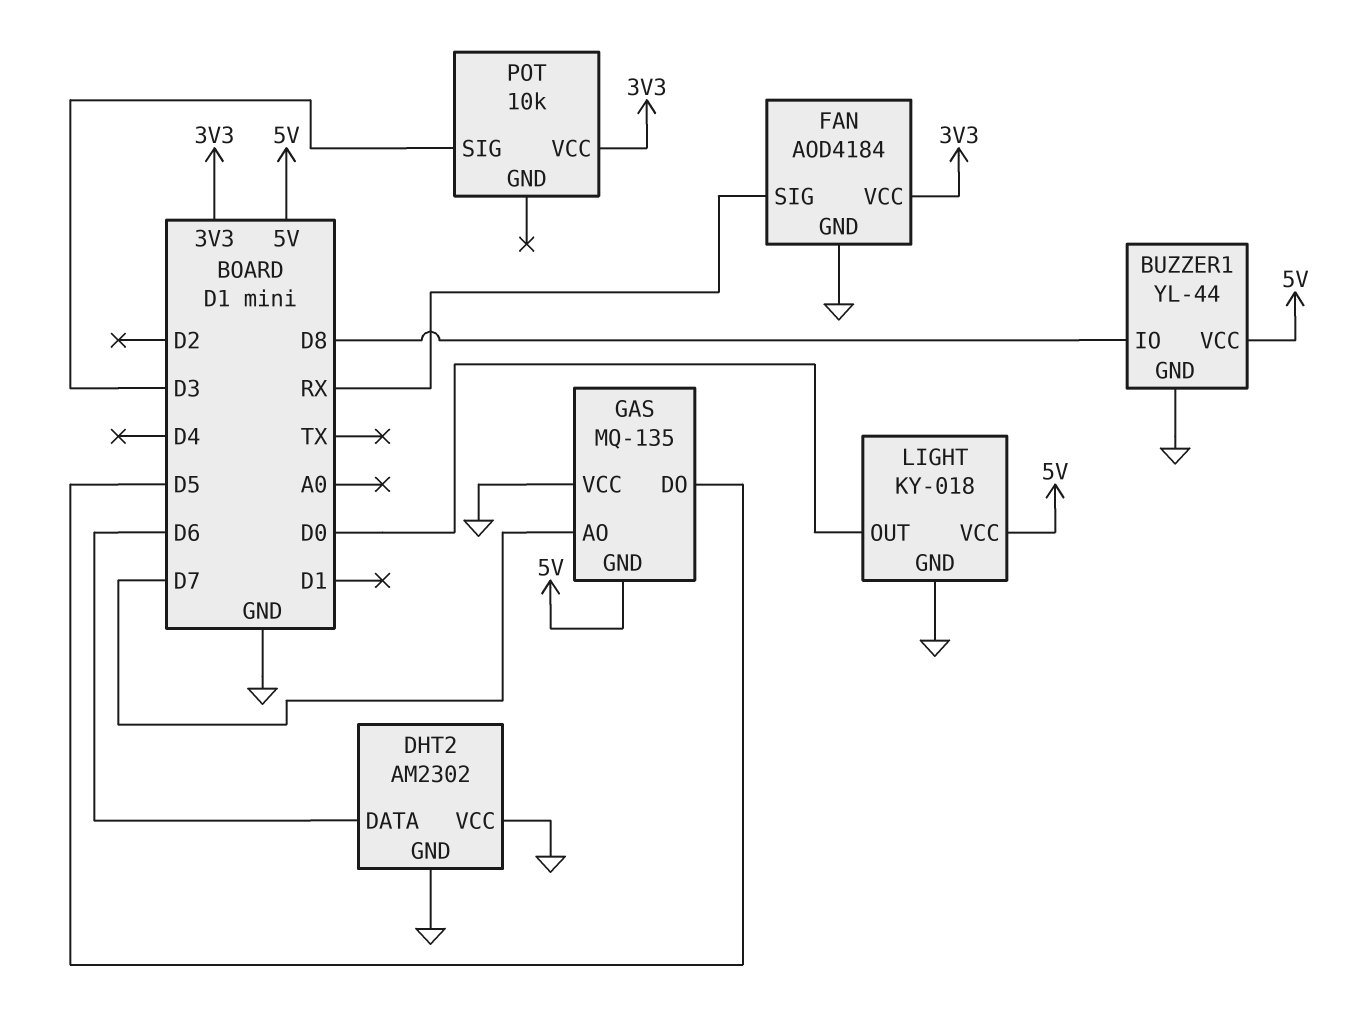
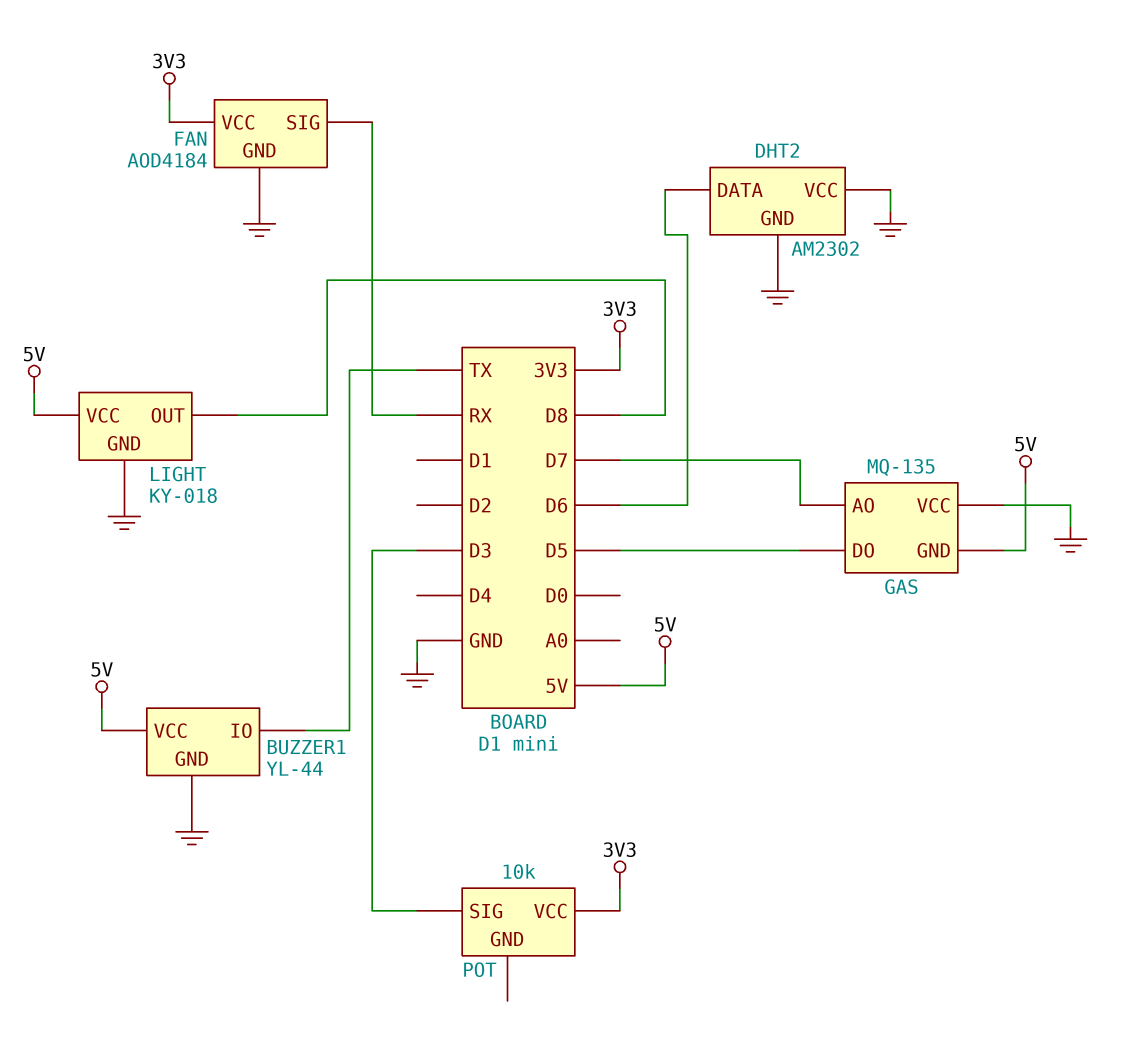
BUZZER1 pin IO: D8 -> TX
LIGHT pin OUT: D0 -> D8

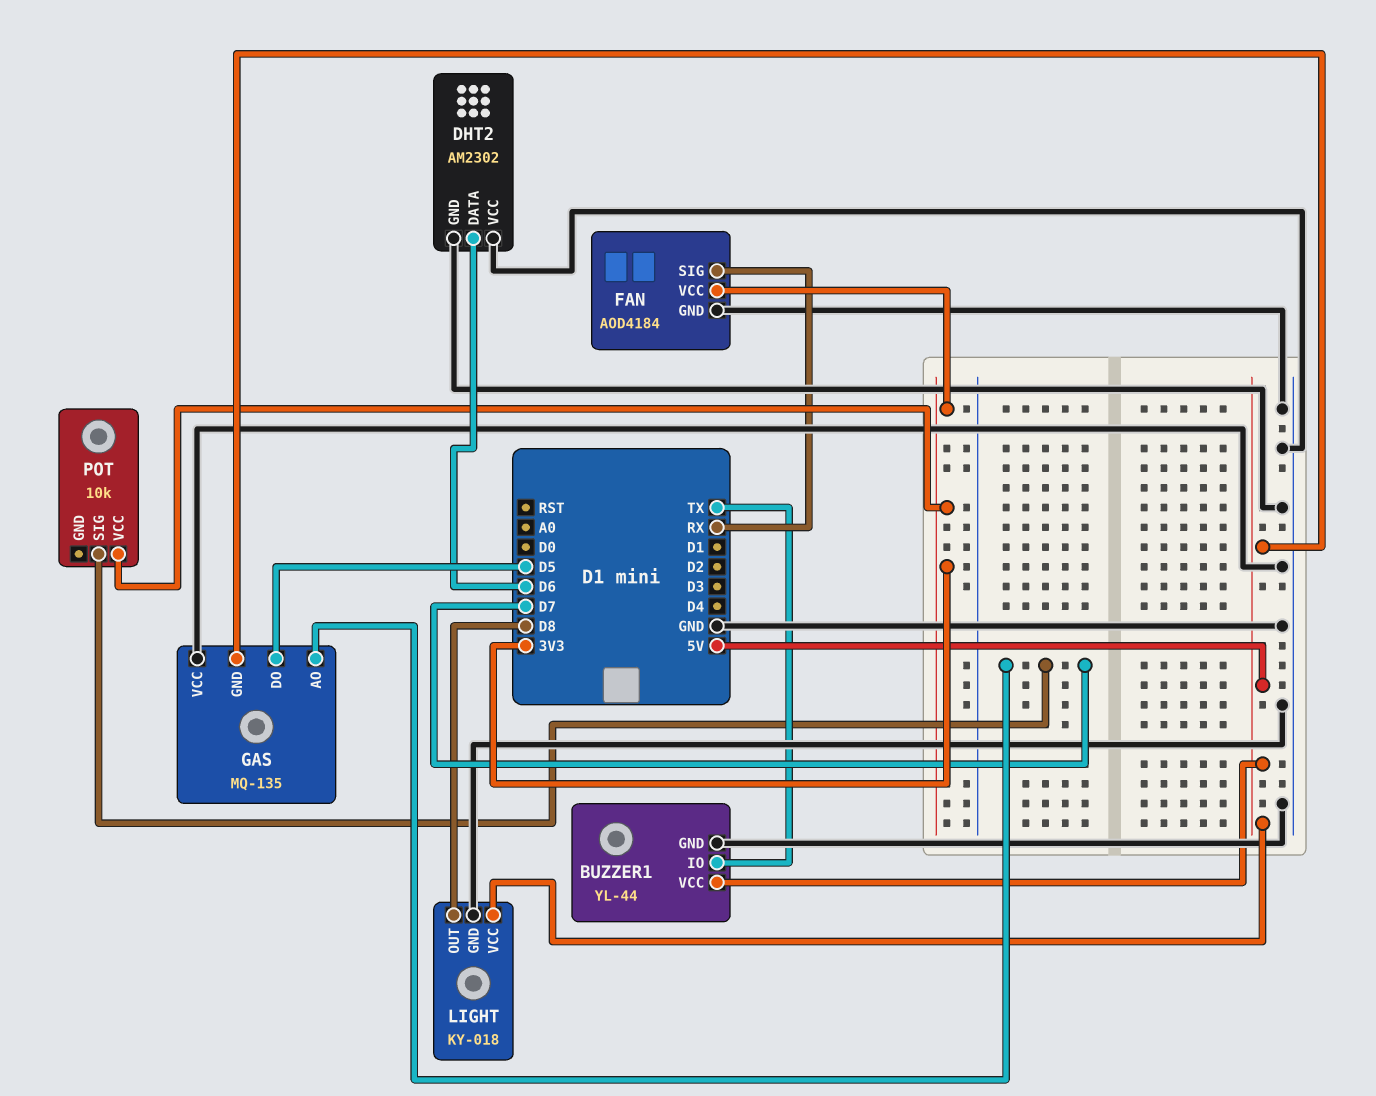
POT pin SIG: D3 -> D7

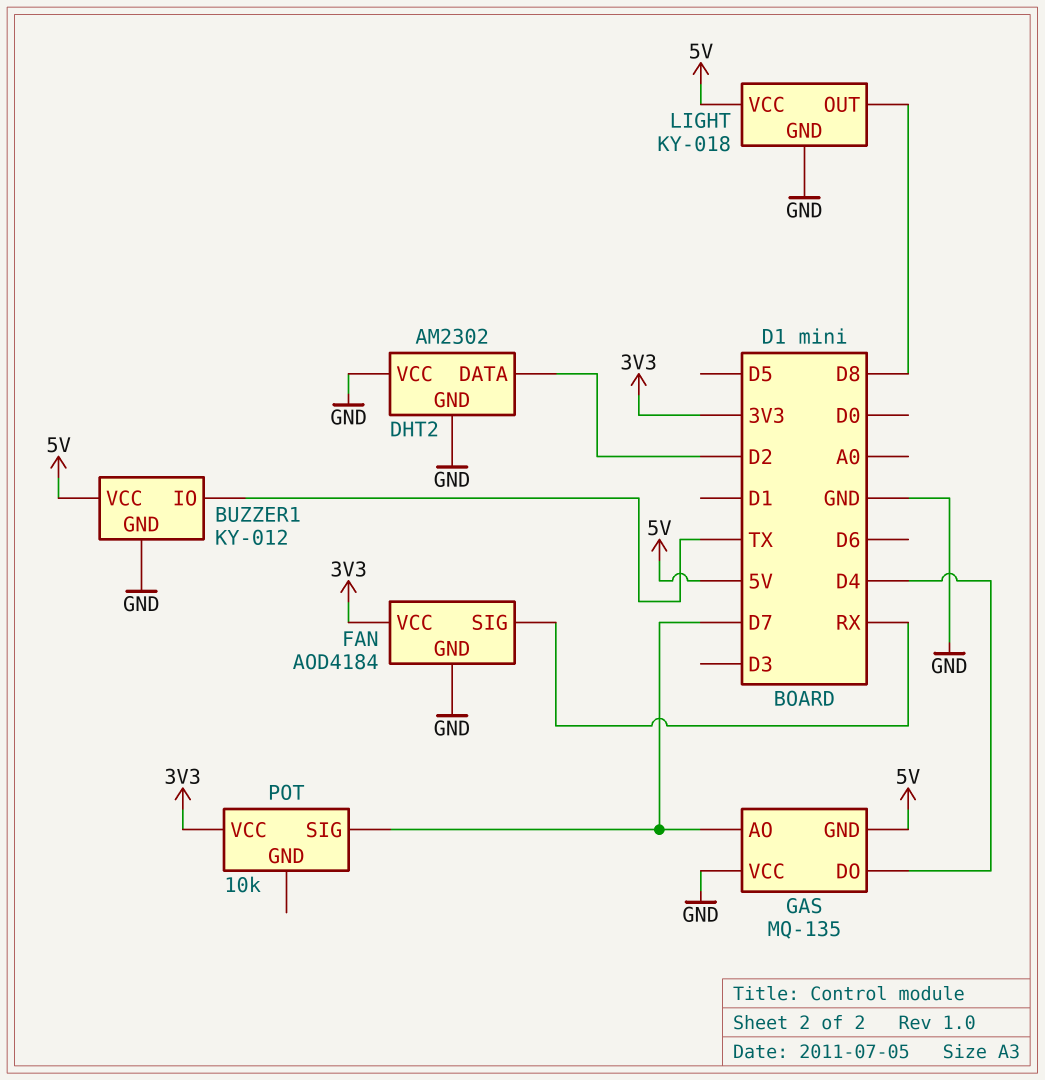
BUZZER1: YL-44 -> KY-012
DHT2 pin DATA: D6 -> D2
GAS pin DO: D5 -> D4

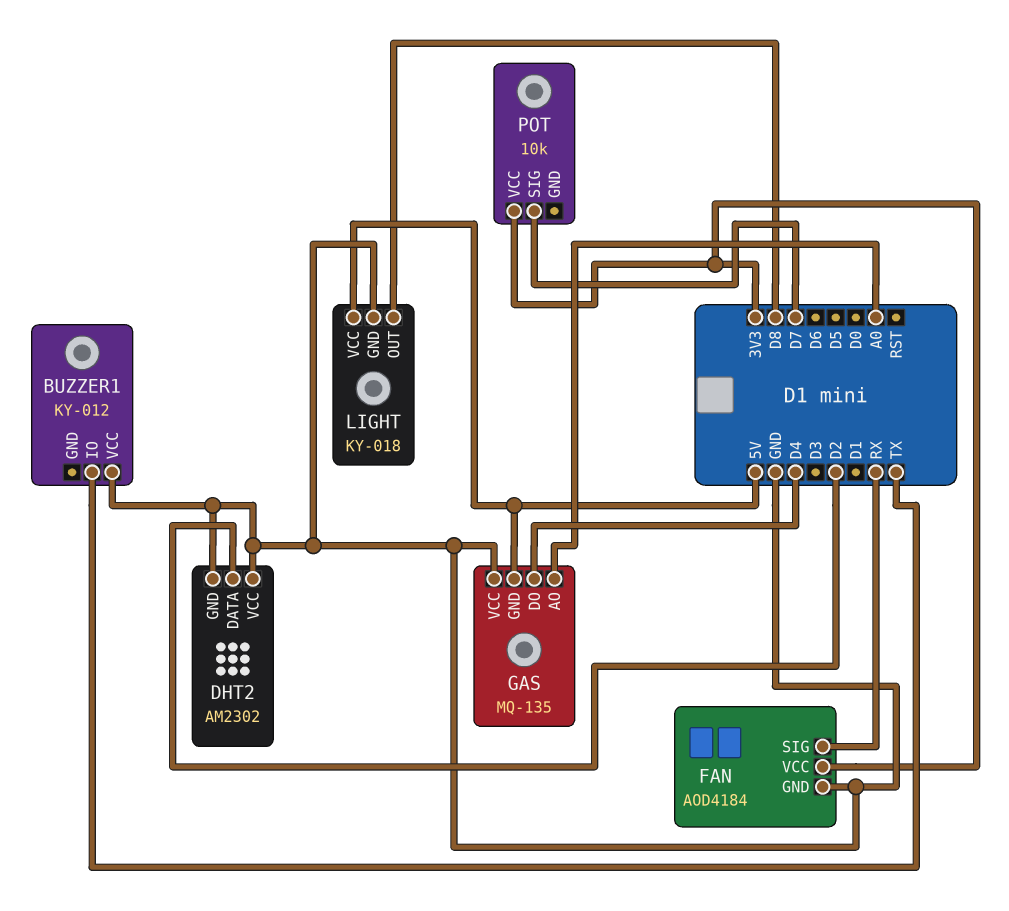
BUZZER1 pin GND: GND -> none
BUZZER1 pin VCC: 5V -> GND
GAS pin AO: D7 -> A0

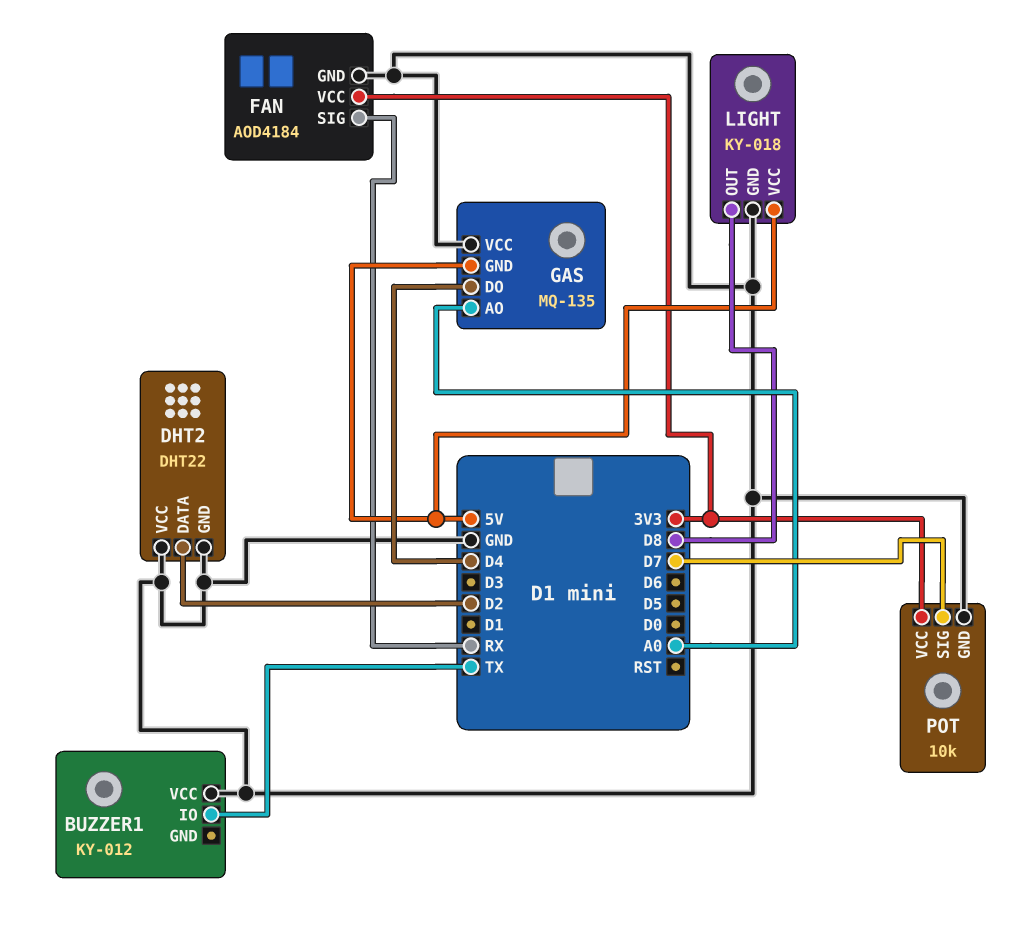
DHT2: AM2302 -> DHT22
POT pin GND: none -> GND

